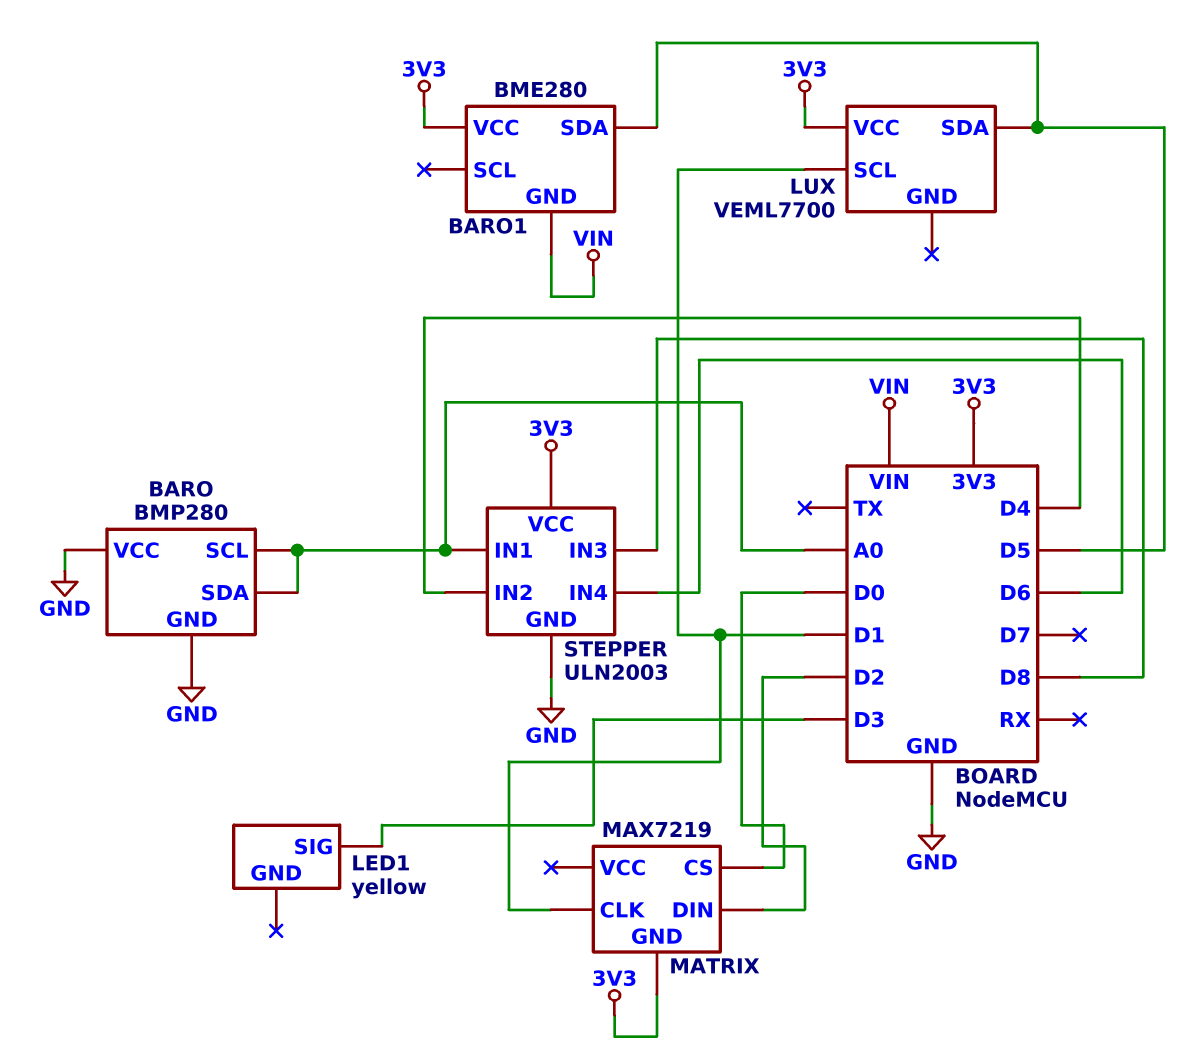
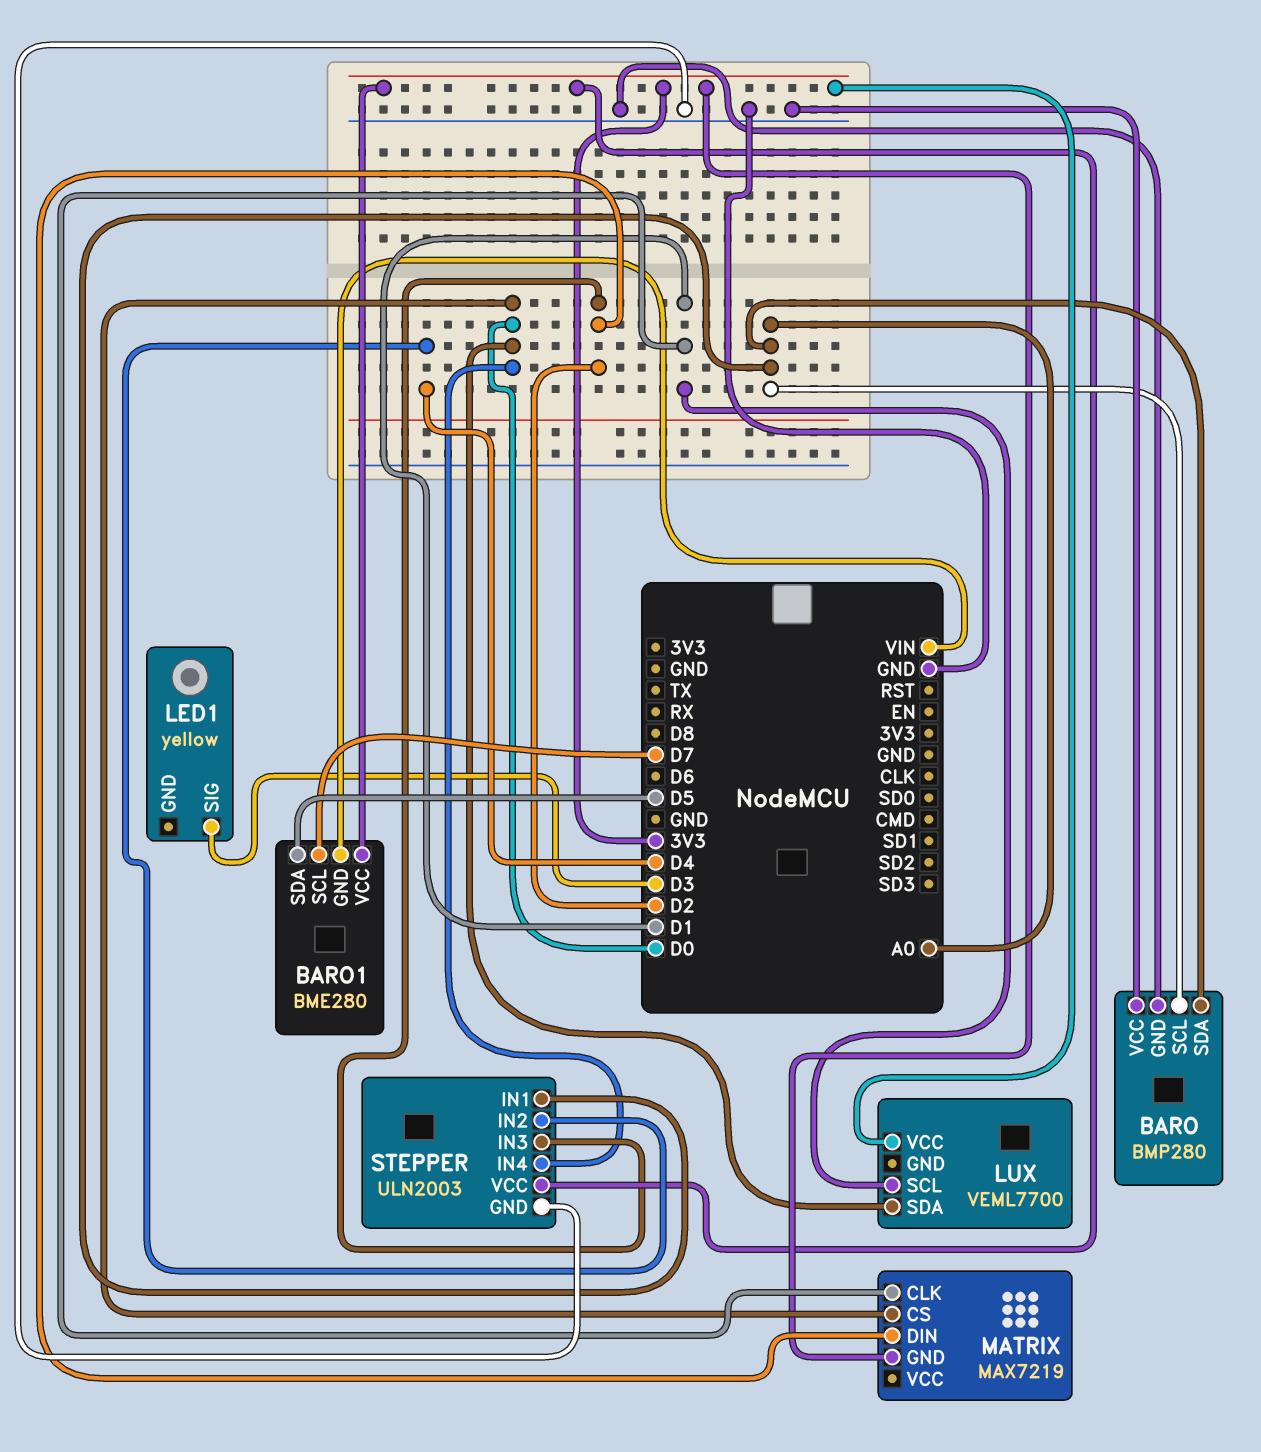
BARO1 pin SCL: none -> D7
LUX pin SDA: D5 -> D0
STEPPER pin IN3: D8 -> D2
STEPPER pin IN4: D6 -> D0

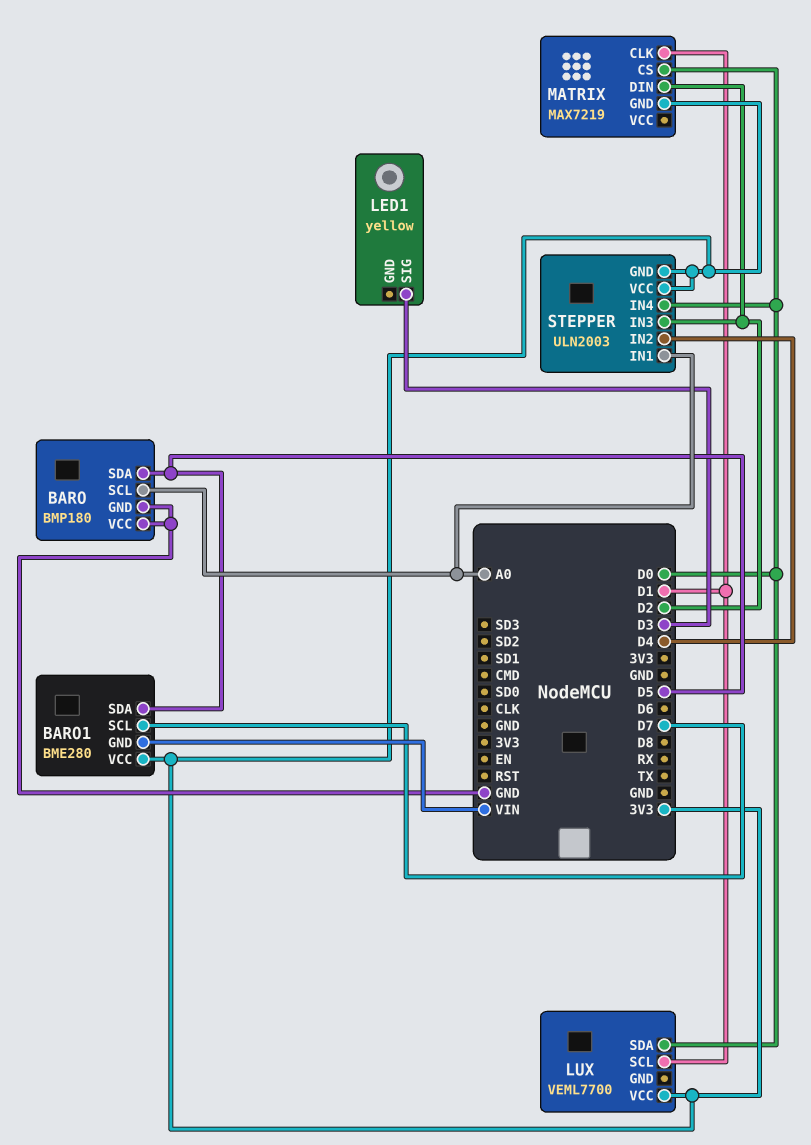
BARO: BMP280 -> BMP180
BARO pin SDA: A0 -> D5
STEPPER pin GND: GND -> 3V3

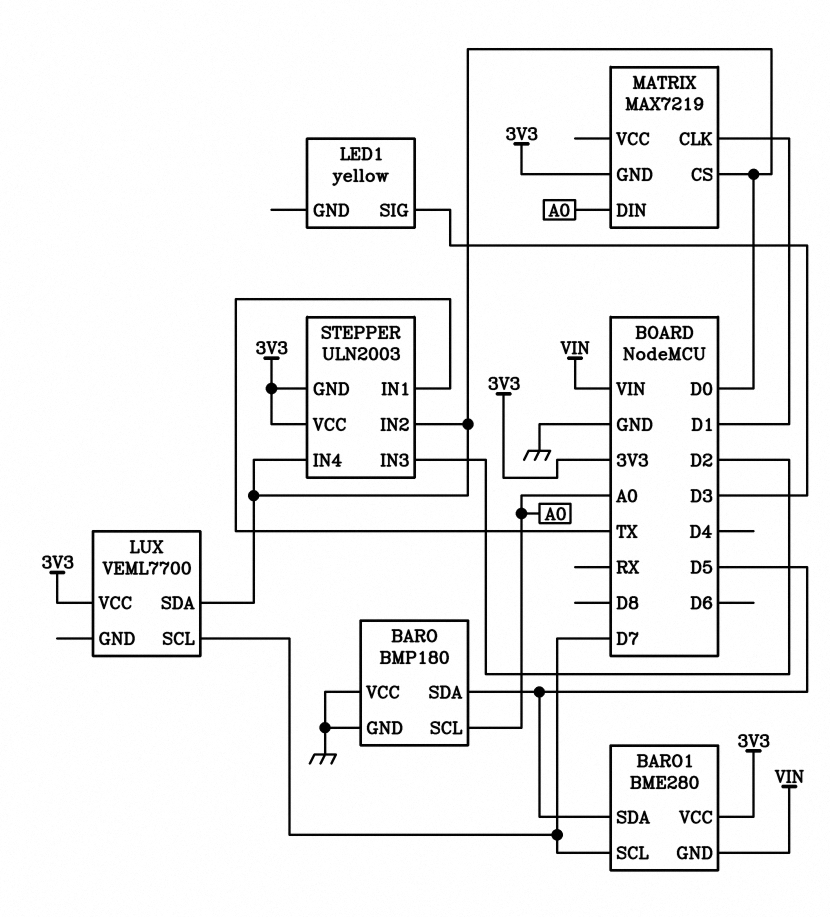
LUX pin SCL: D1 -> D7
MATRIX pin DIN: D2 -> A0
STEPPER pin IN1: A0 -> TX
STEPPER pin IN2: D4 -> D0

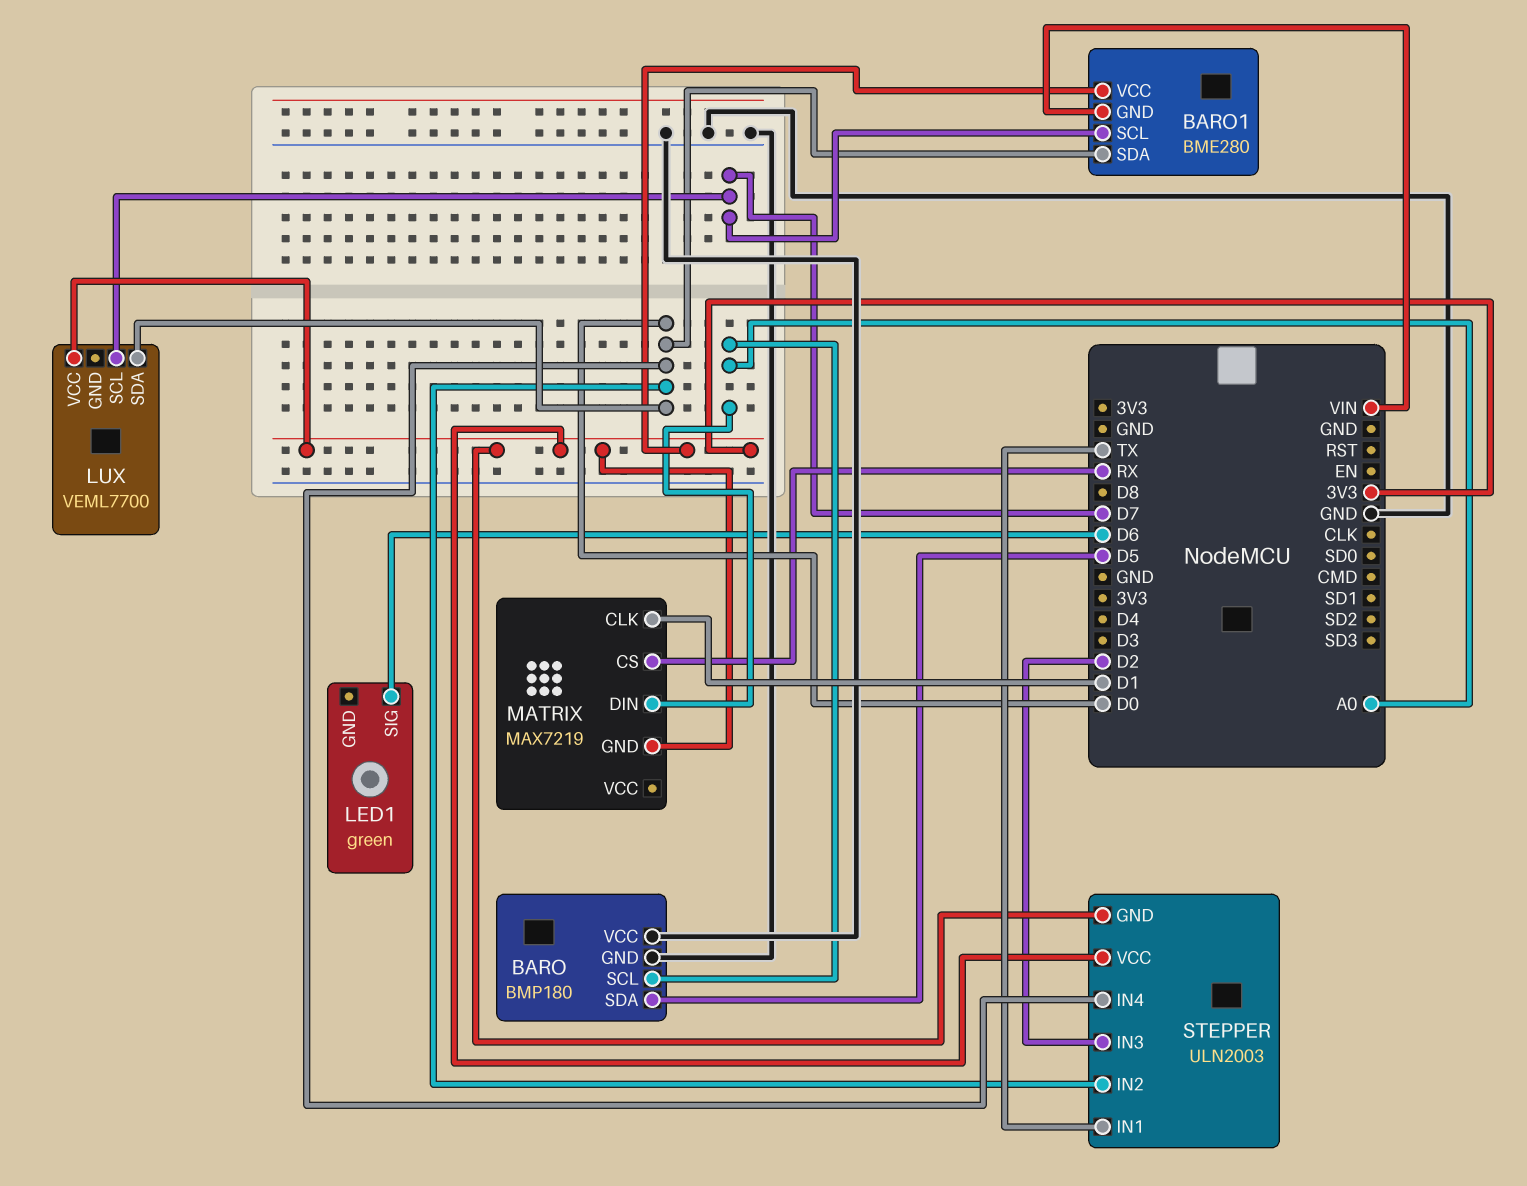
BARO1 pin SDA: D5 -> D0
LED1: yellow -> green
LED1 pin SIG: D3 -> D6
MATRIX pin CS: D0 -> RX

